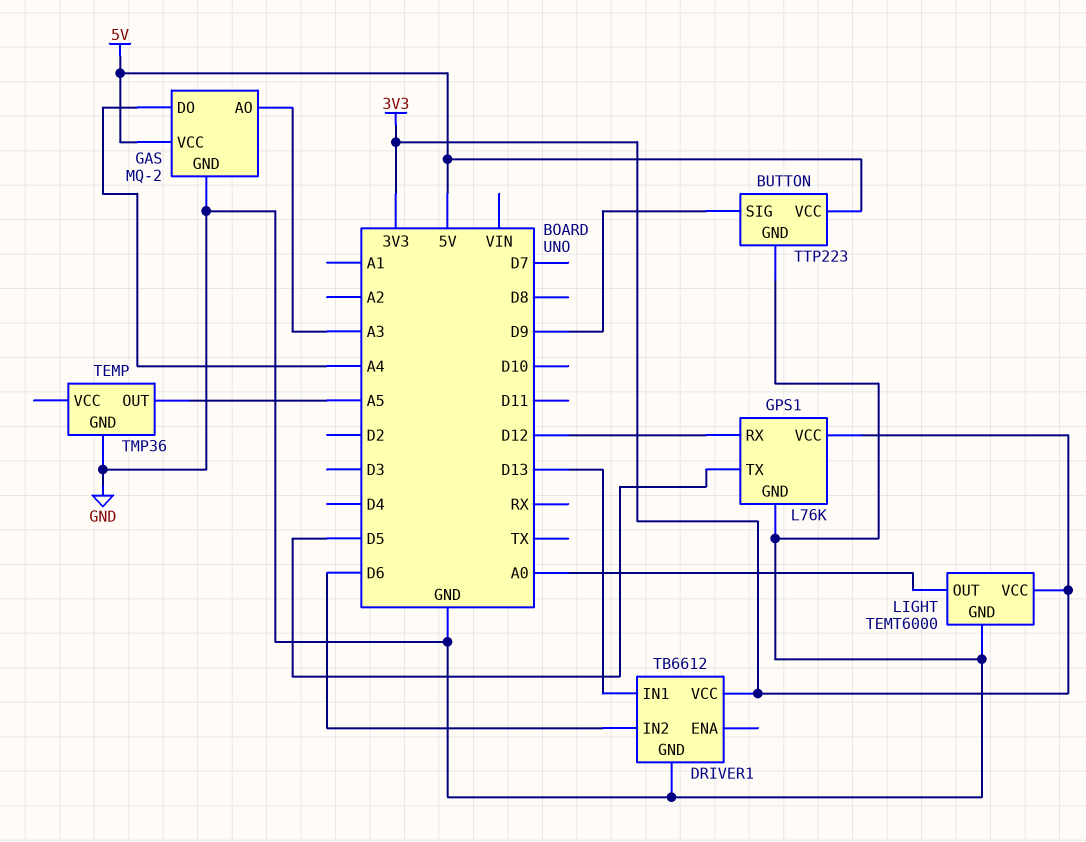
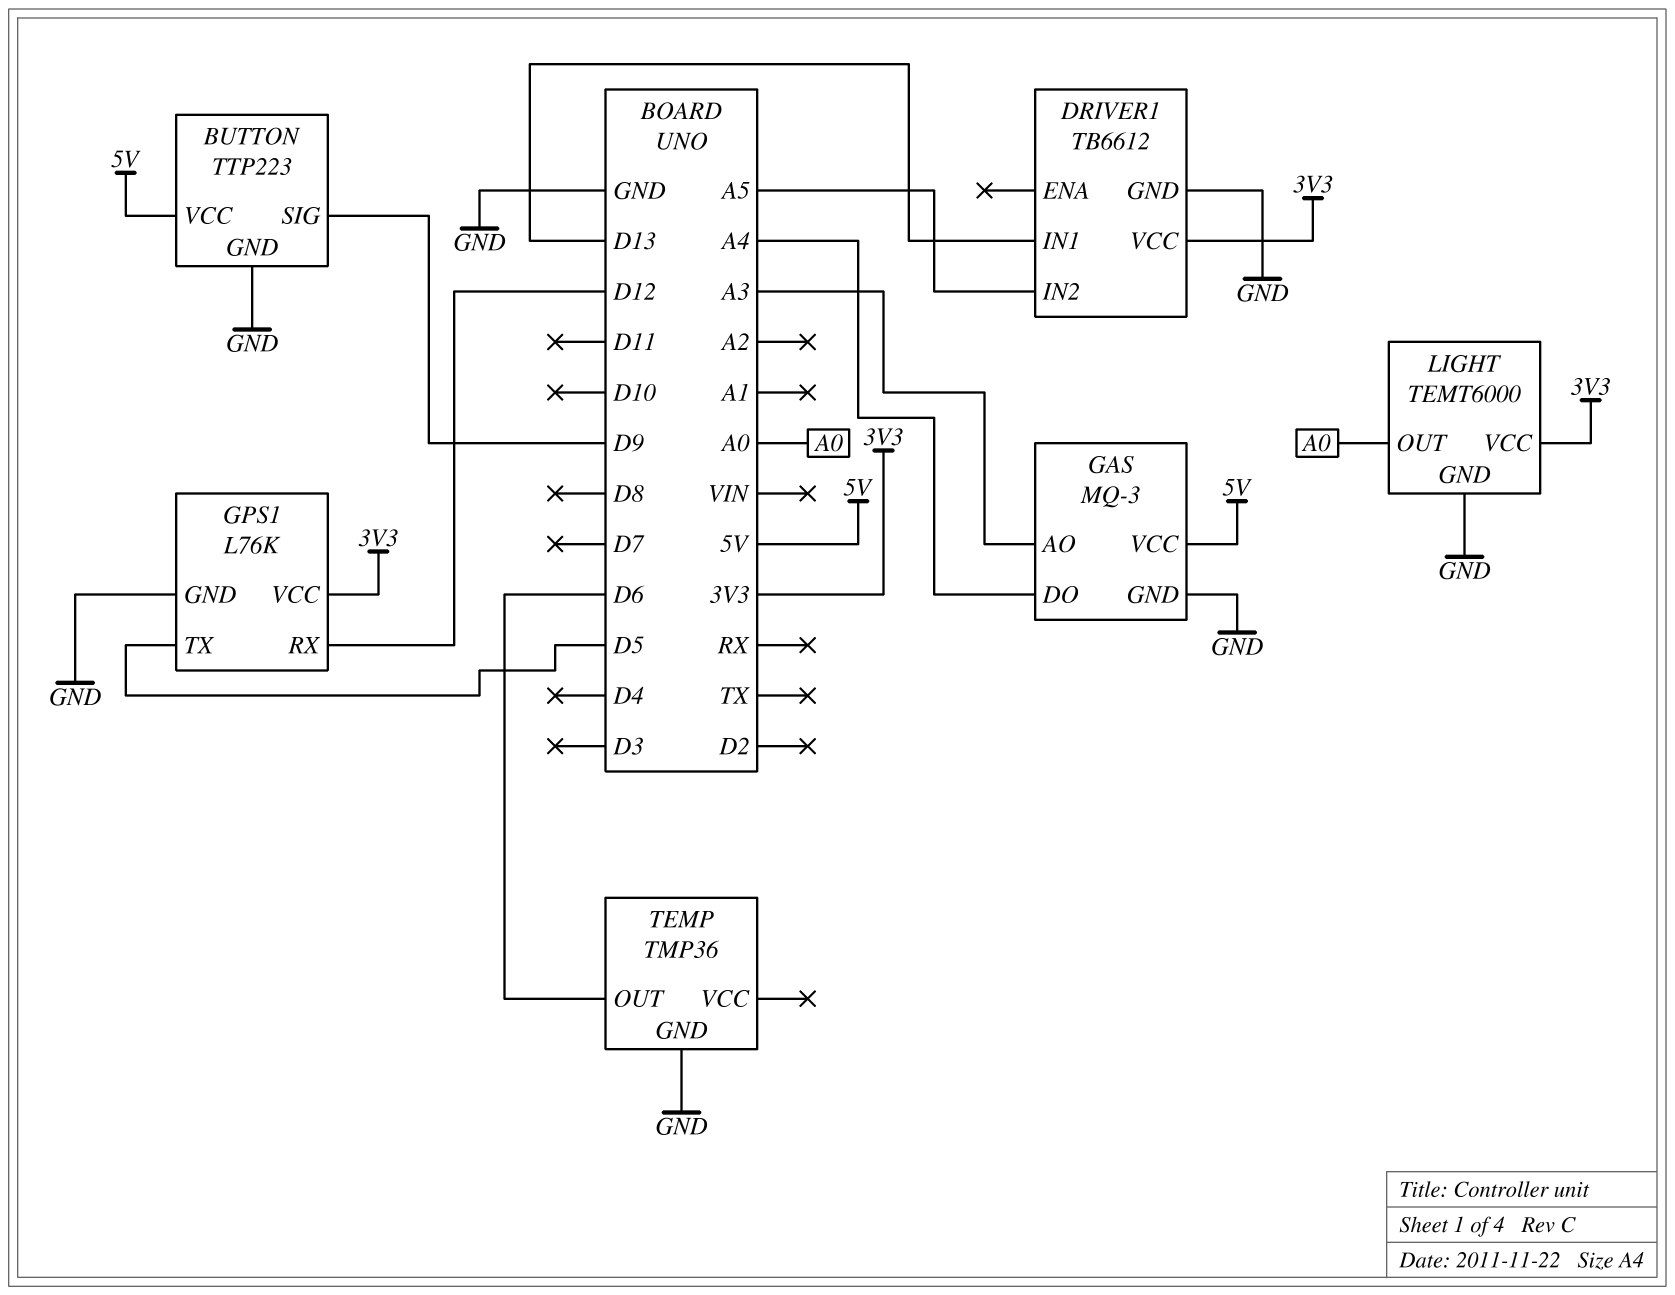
DRIVER1 pin IN2: D6 -> A5
GAS: MQ-2 -> MQ-3
TEMP pin OUT: A5 -> D6

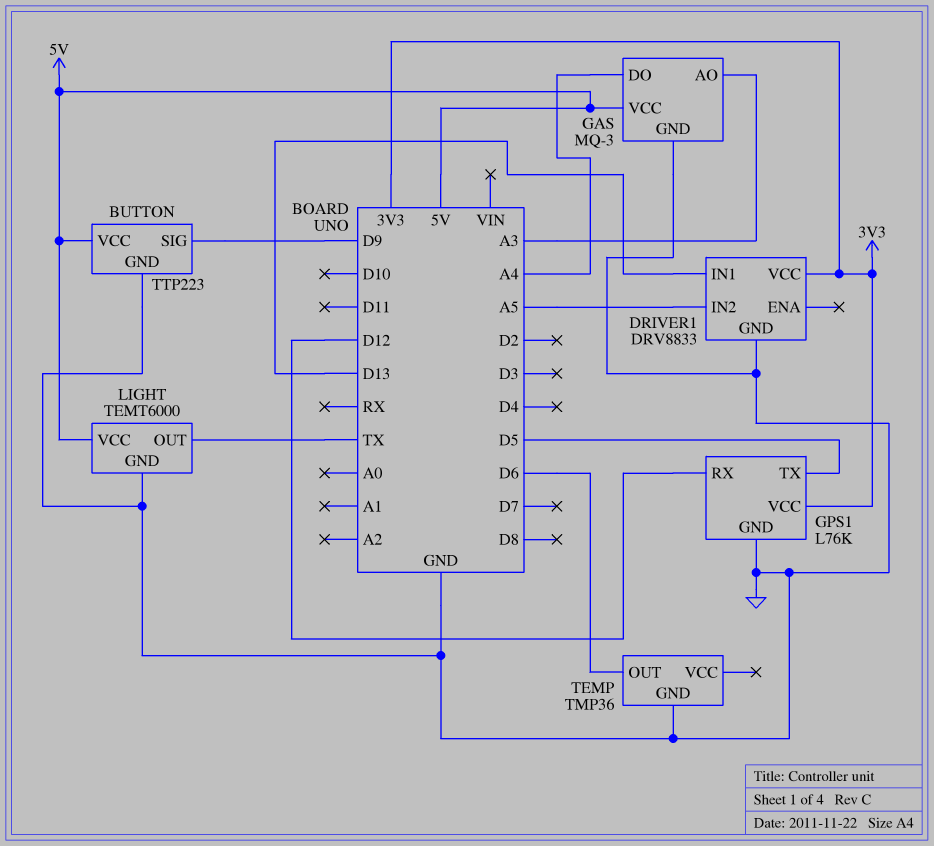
DRIVER1: TB6612 -> DRV8833
LIGHT pin OUT: A0 -> TX
LIGHT pin VCC: 3V3 -> 5V

